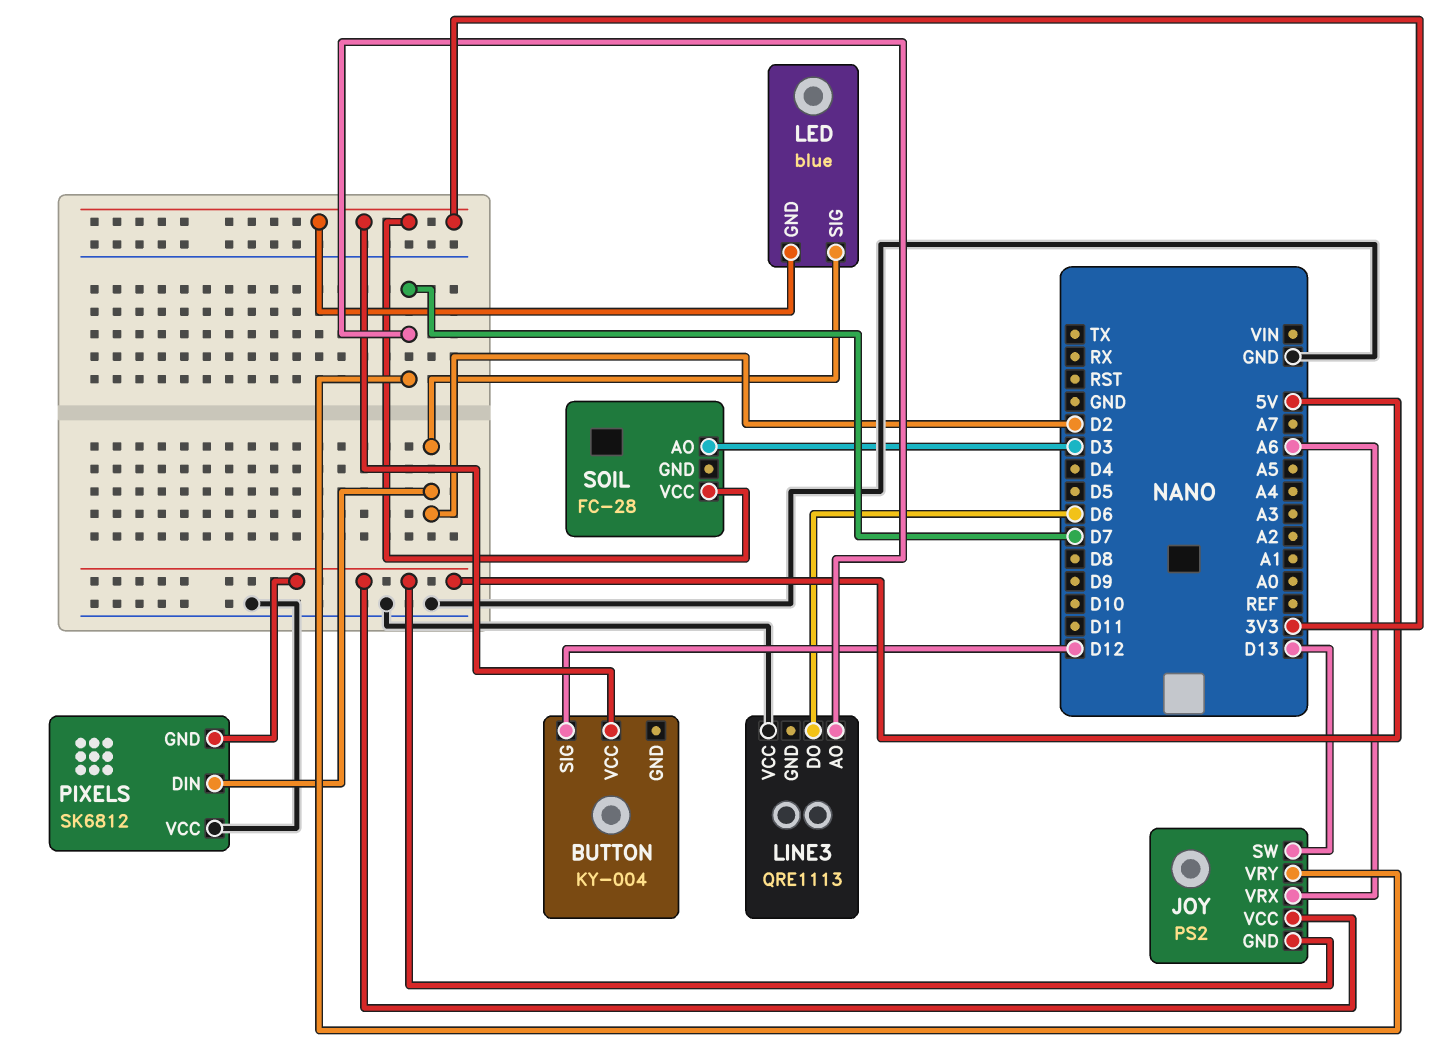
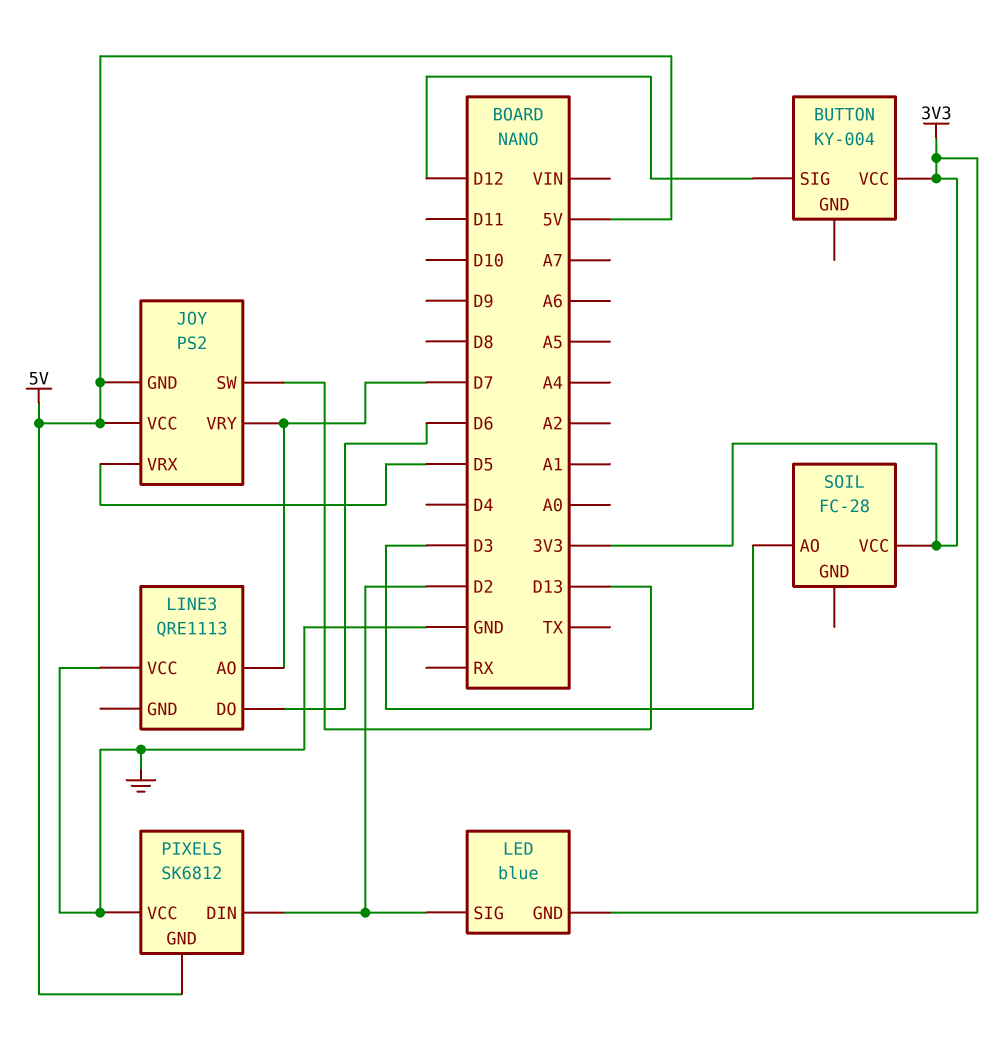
JOY pin VRX: A6 -> D5

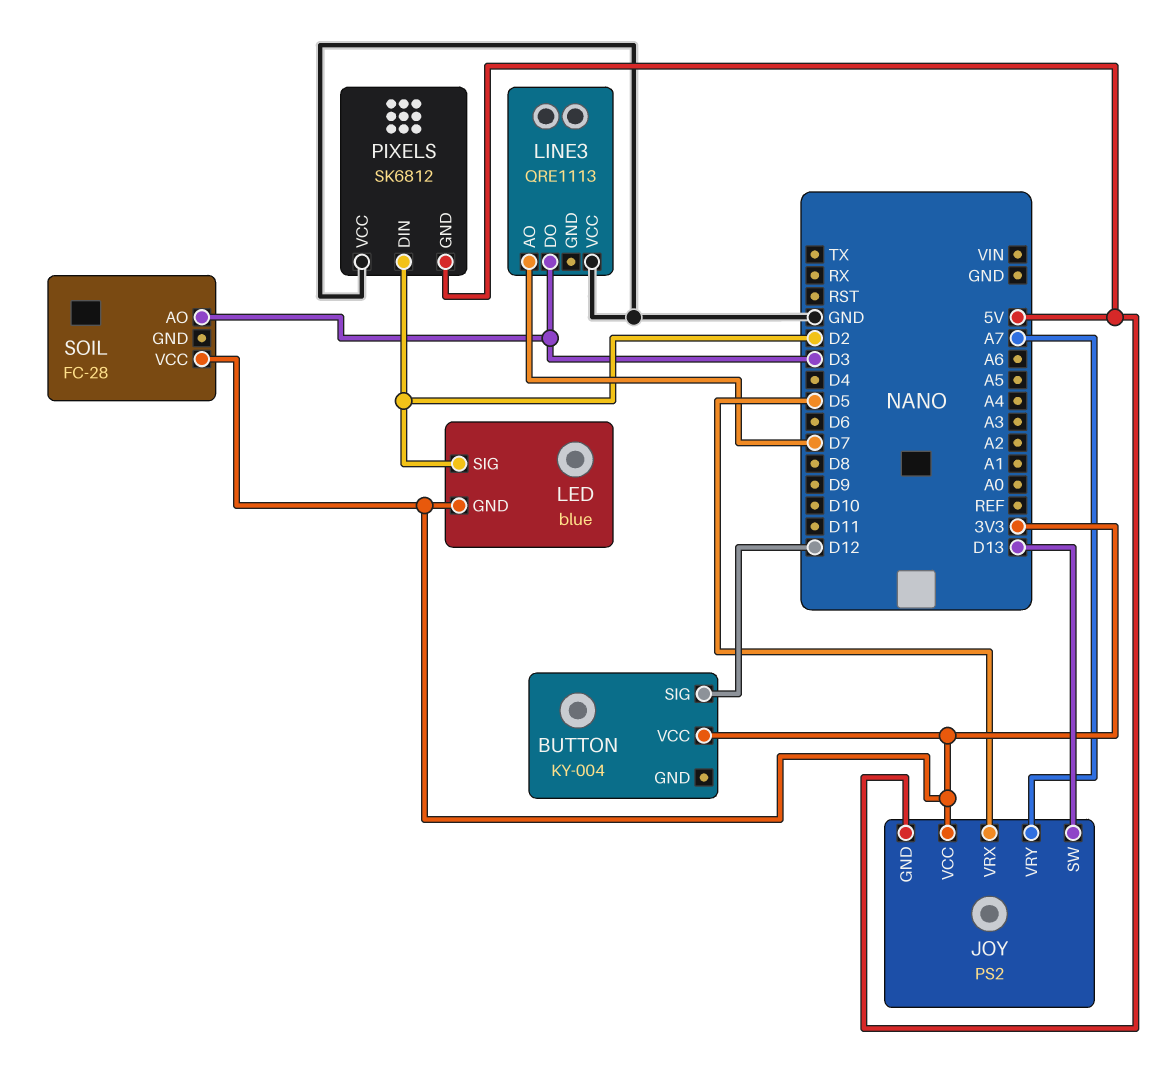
JOY pin VCC: 5V -> 3V3
JOY pin VRY: D7 -> A7
LINE3 pin DO: D6 -> D3

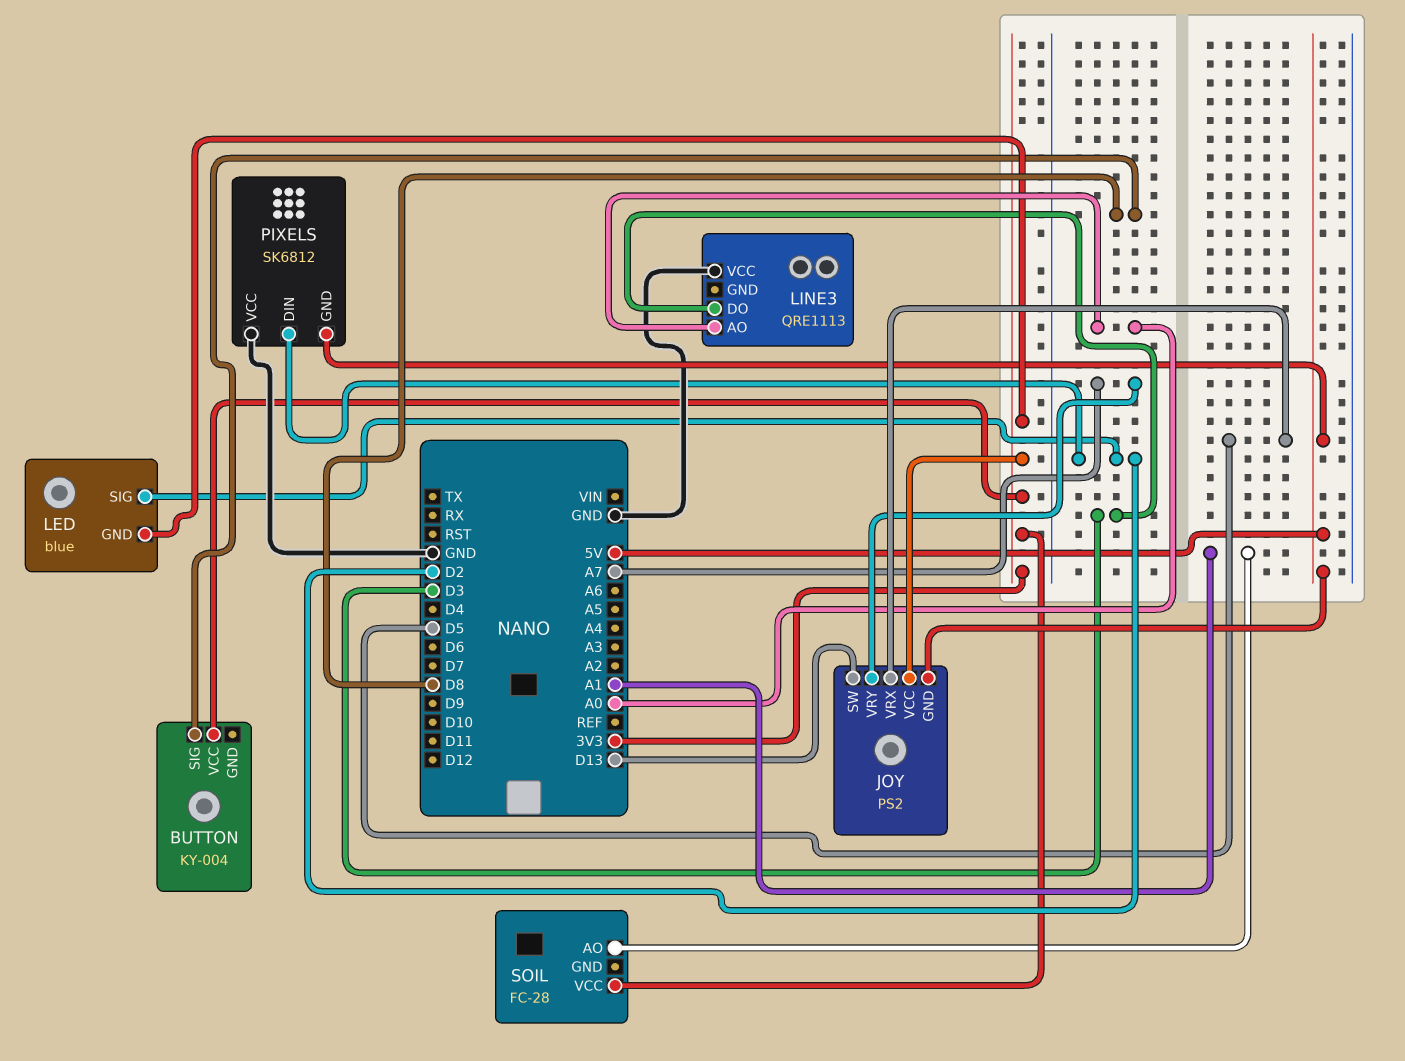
BUTTON pin SIG: D12 -> D8
LINE3 pin AO: D7 -> A0
SOIL pin AO: D3 -> A1

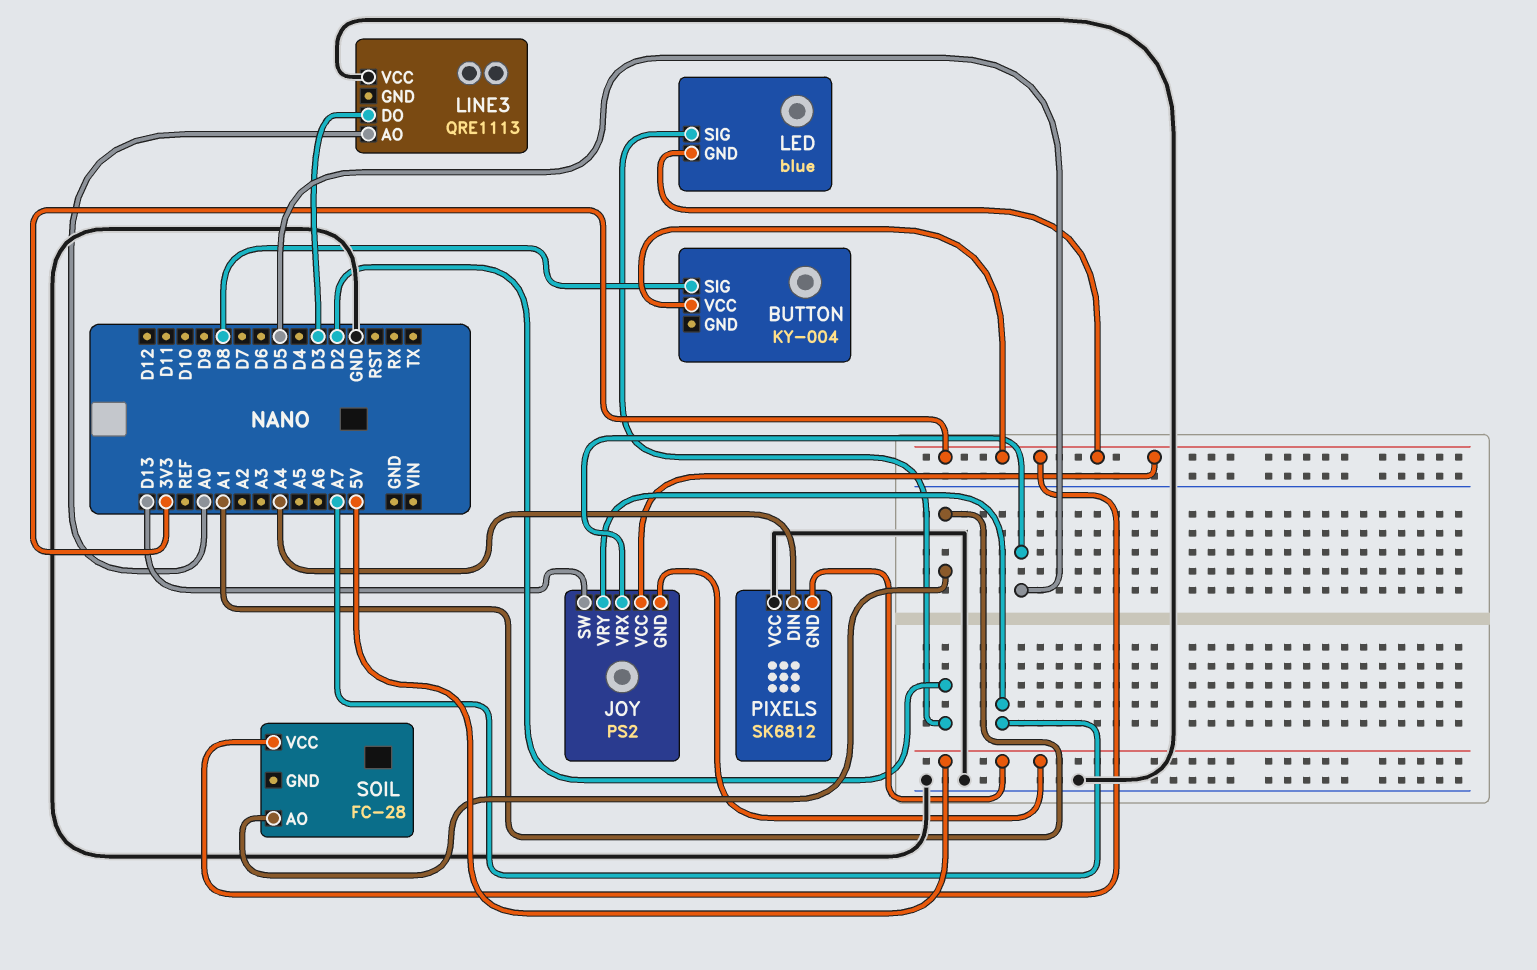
PIXELS pin DIN: D2 -> A4

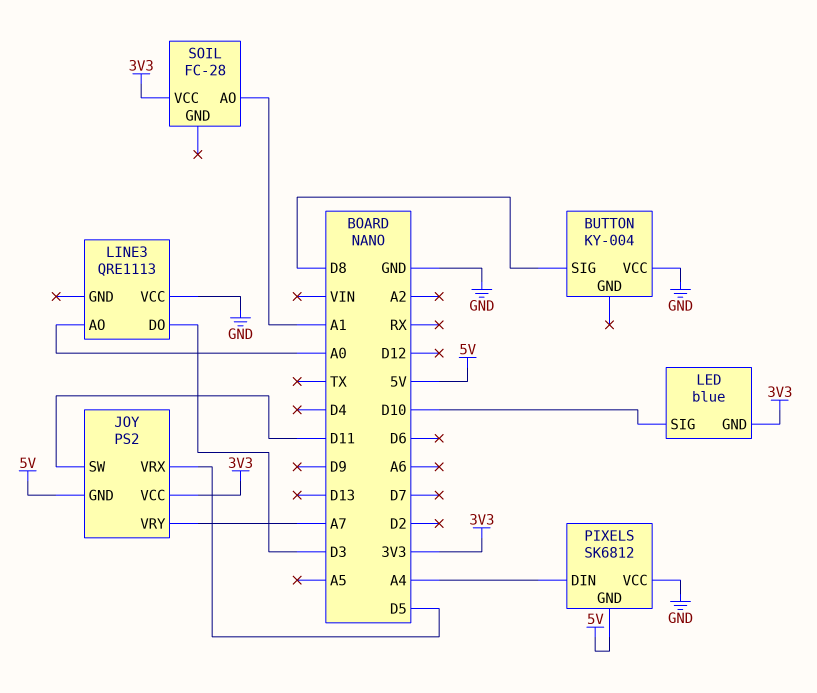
BUTTON pin VCC: 3V3 -> GND
JOY pin SW: D13 -> D11
LED pin SIG: D2 -> D10

